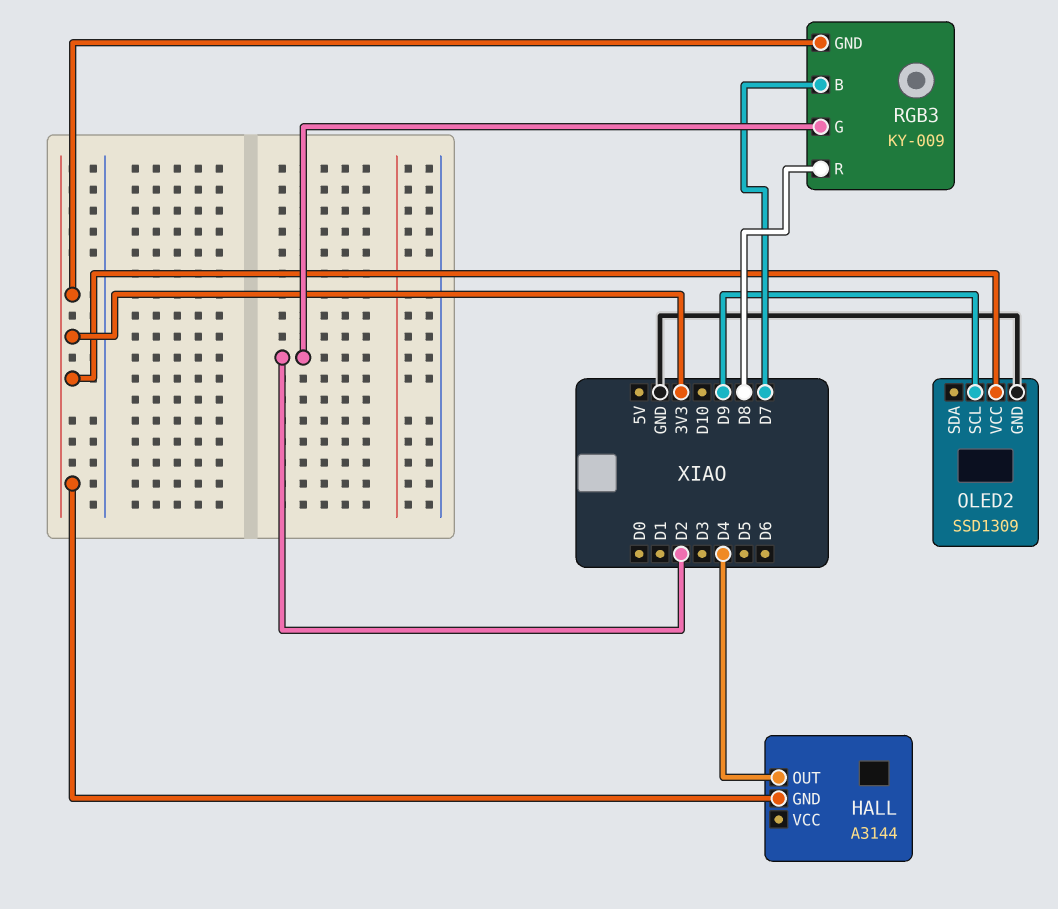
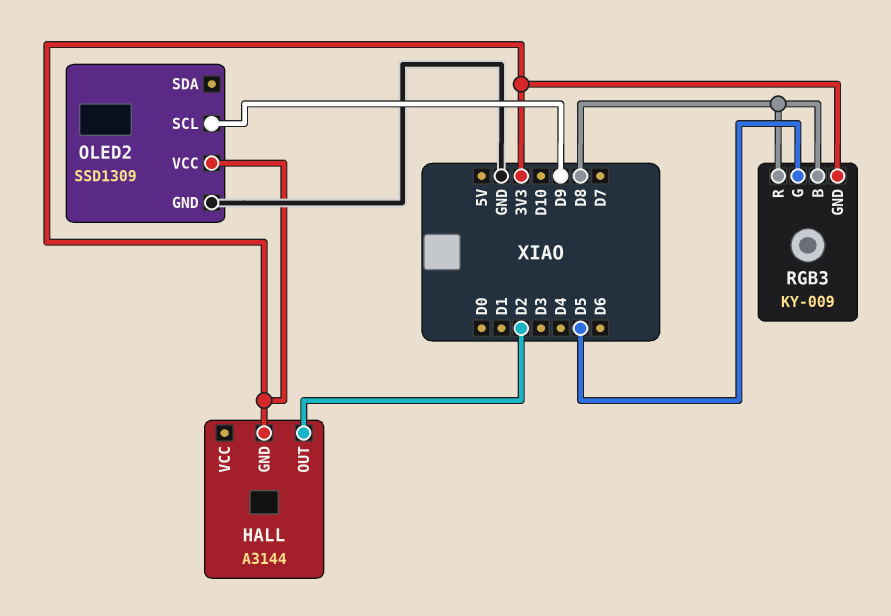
HALL pin OUT: D4 -> D2
RGB3 pin B: D7 -> D8
RGB3 pin G: D2 -> D5

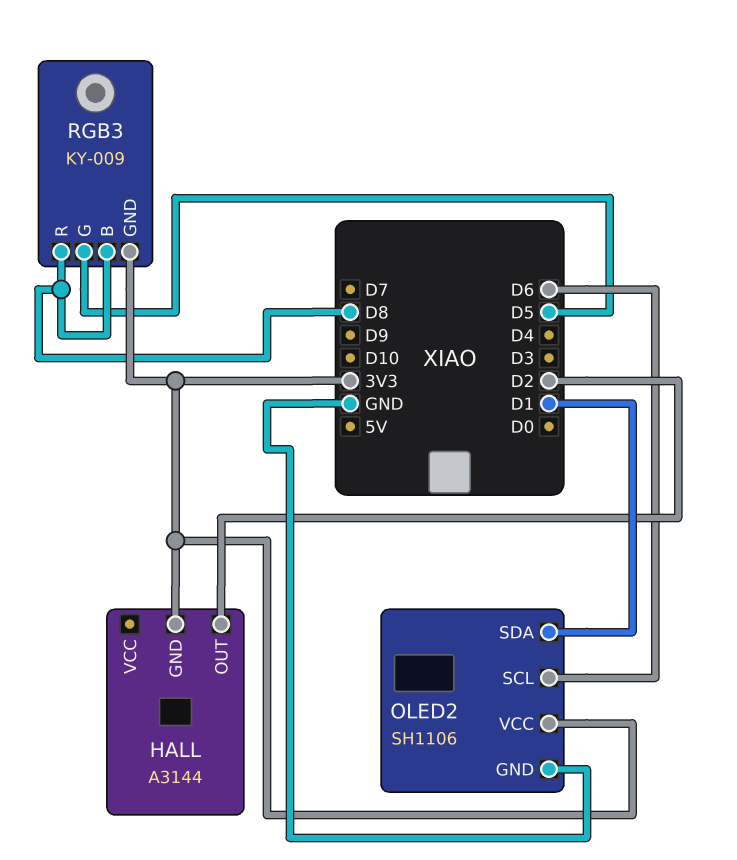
OLED2: SSD1309 -> SH1106
OLED2 pin SCL: D9 -> D6
OLED2 pin SDA: none -> D1

